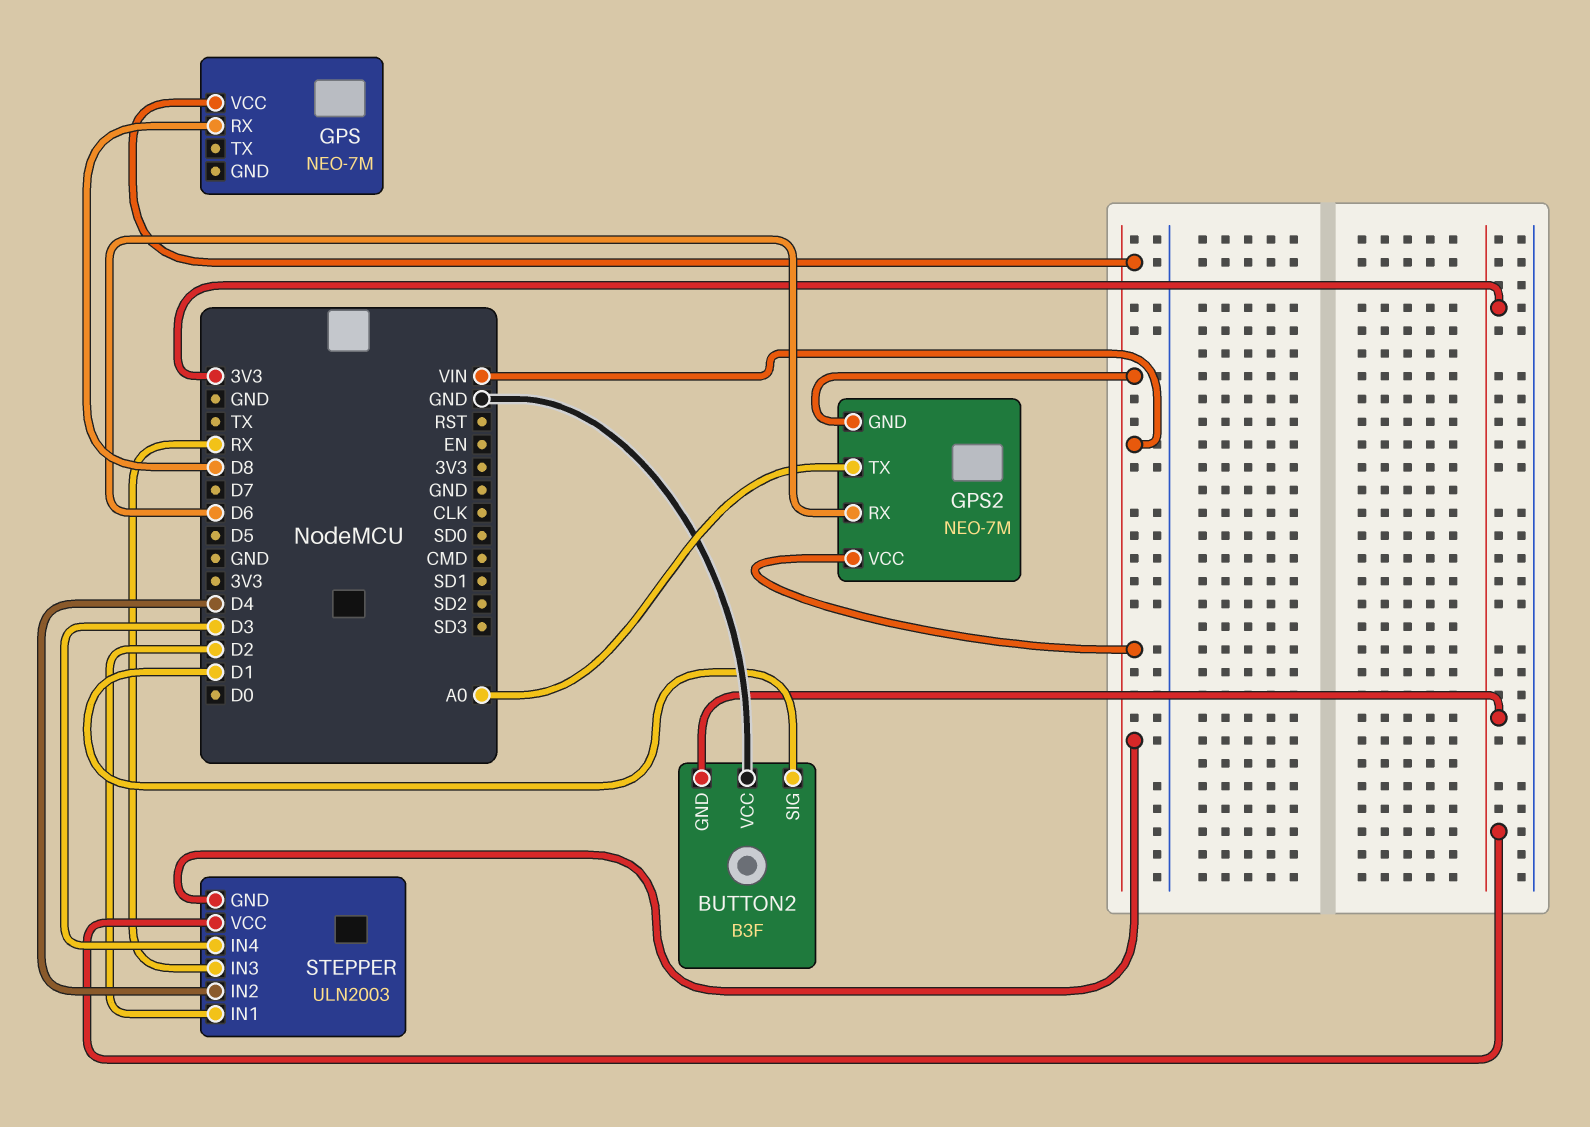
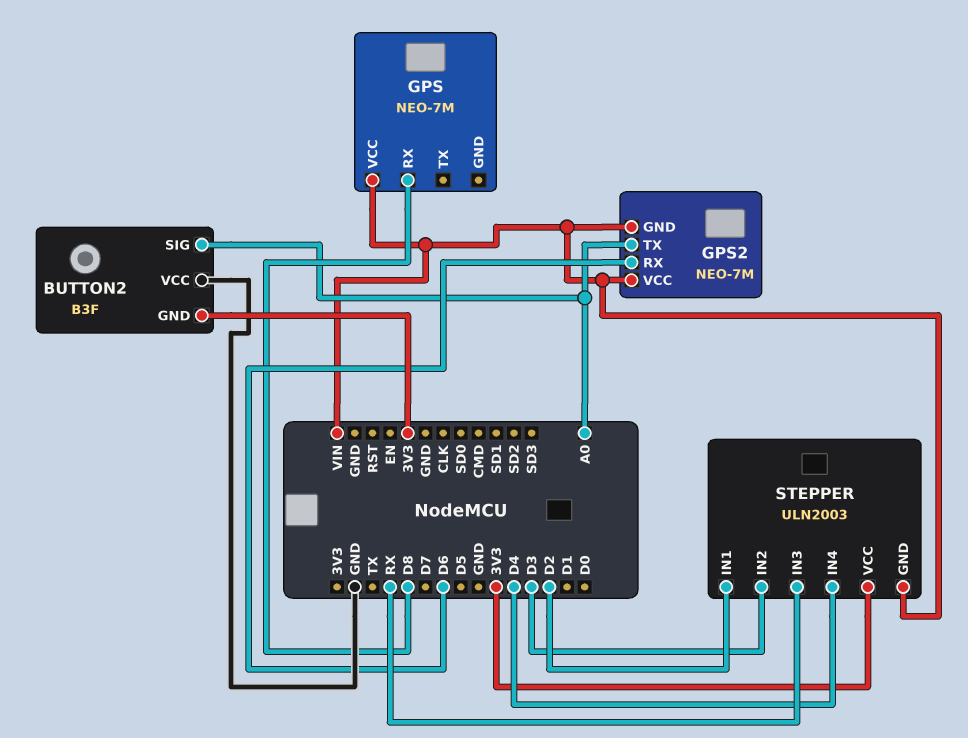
BUTTON2 pin SIG: D1 -> A0
STEPPER pin IN2: D4 -> D3
STEPPER pin IN4: D3 -> D4

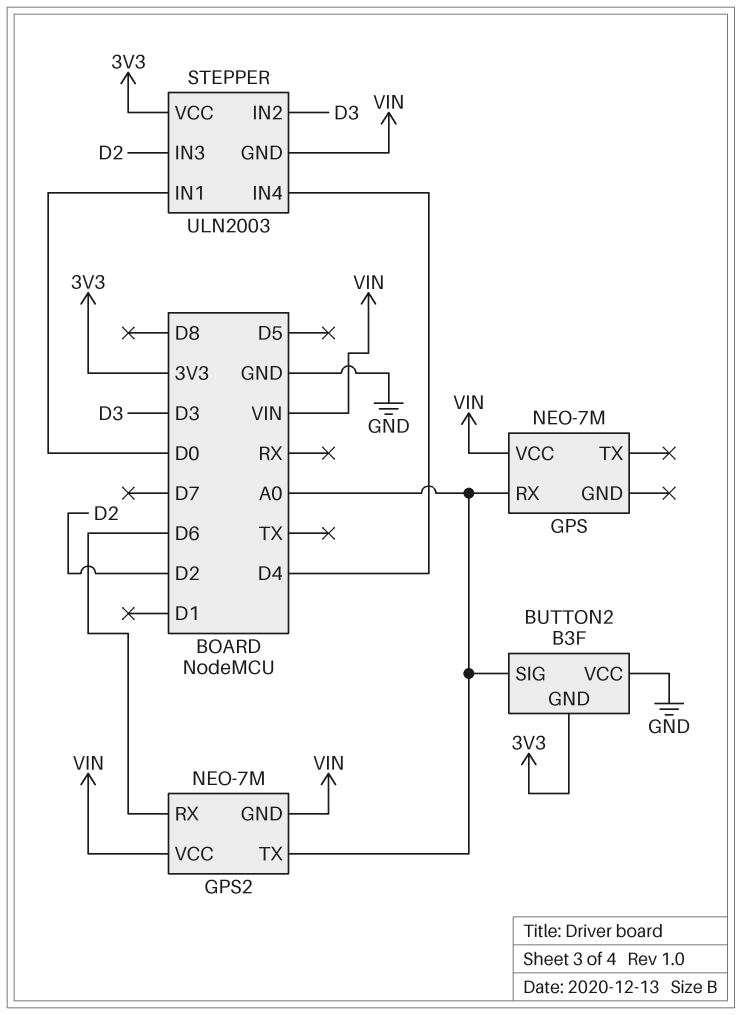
GPS pin RX: D8 -> A0
STEPPER pin IN1: D2 -> D0
STEPPER pin IN3: RX -> D2

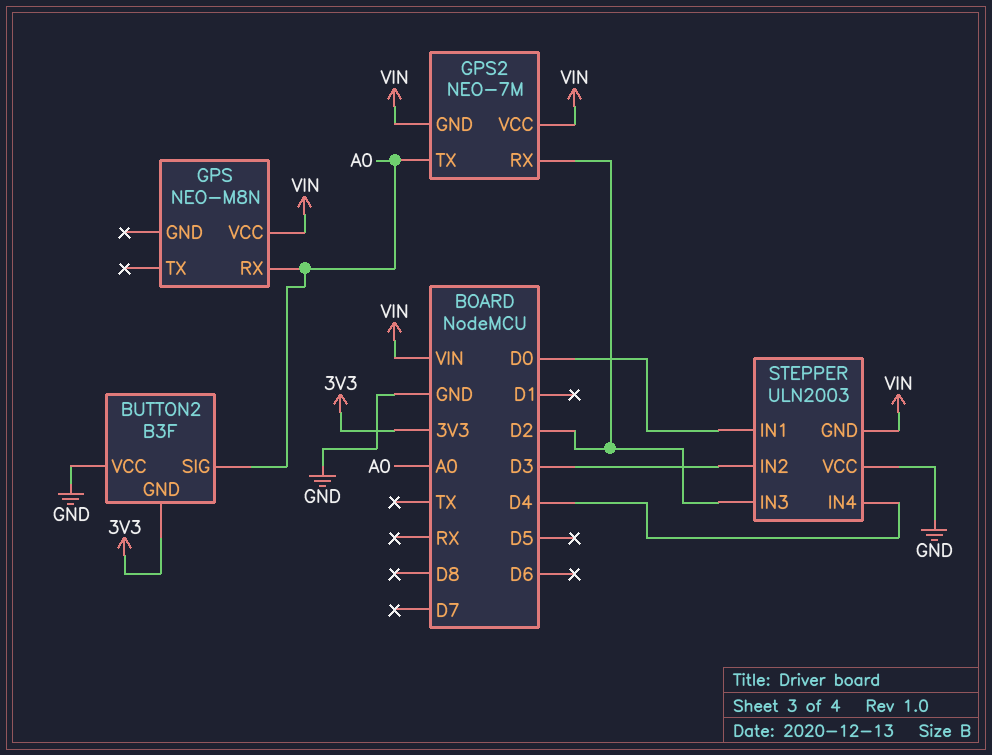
GPS: NEO-7M -> NEO-M8N
GPS2 pin RX: D6 -> D2
STEPPER pin VCC: 3V3 -> GND

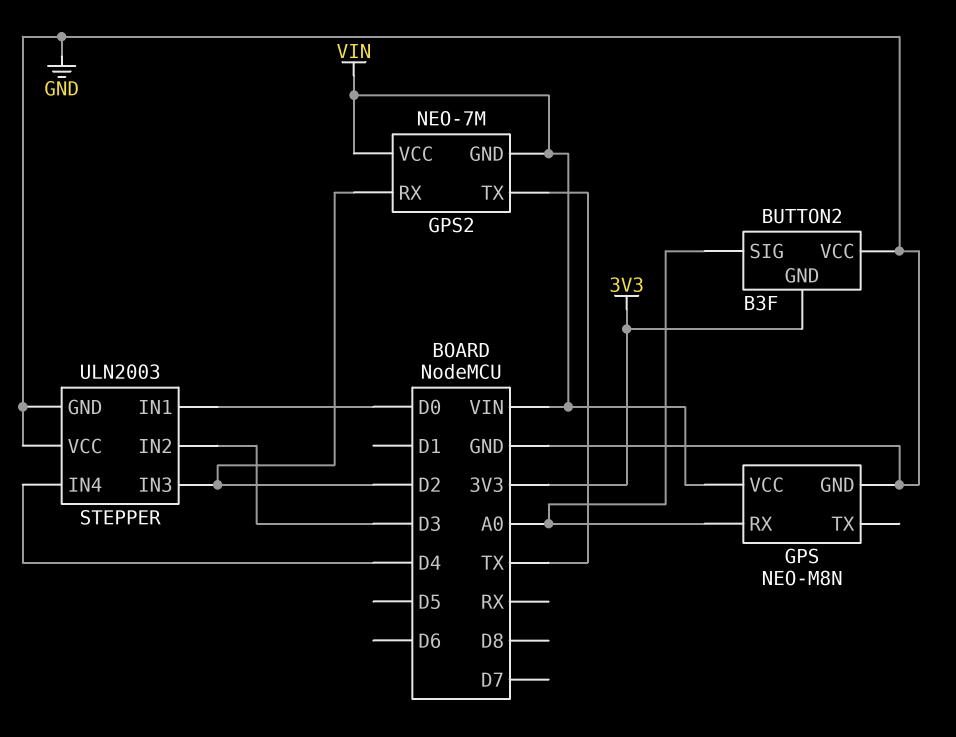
GPS pin GND: none -> GND
GPS2 pin TX: A0 -> TX
STEPPER pin GND: VIN -> GND

